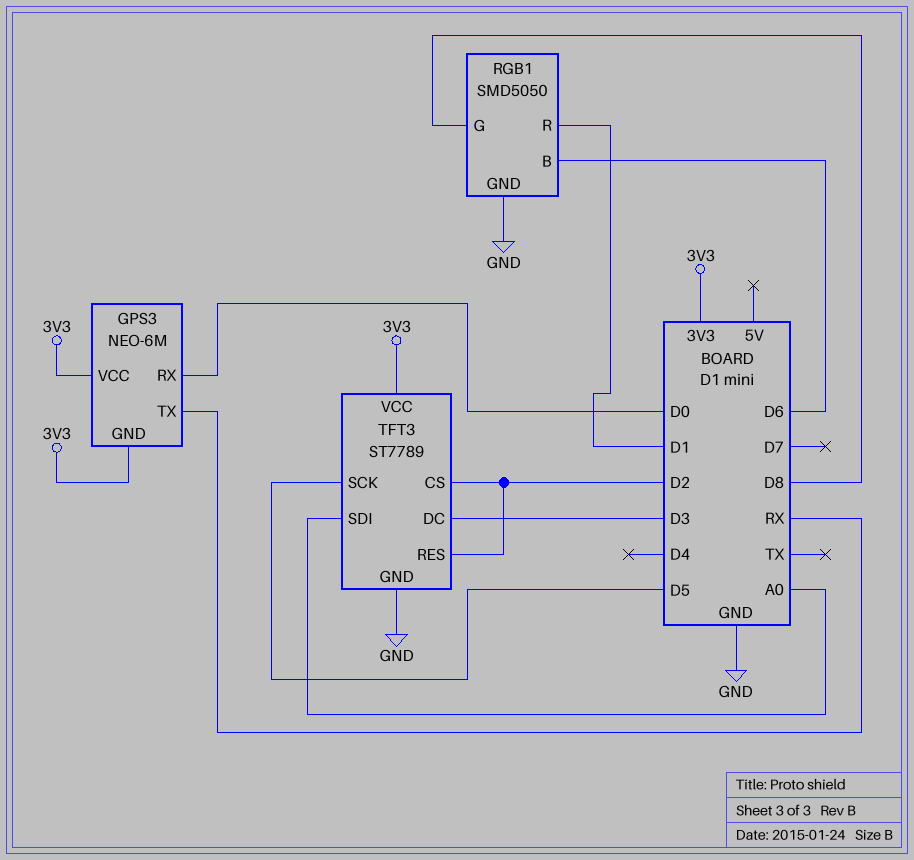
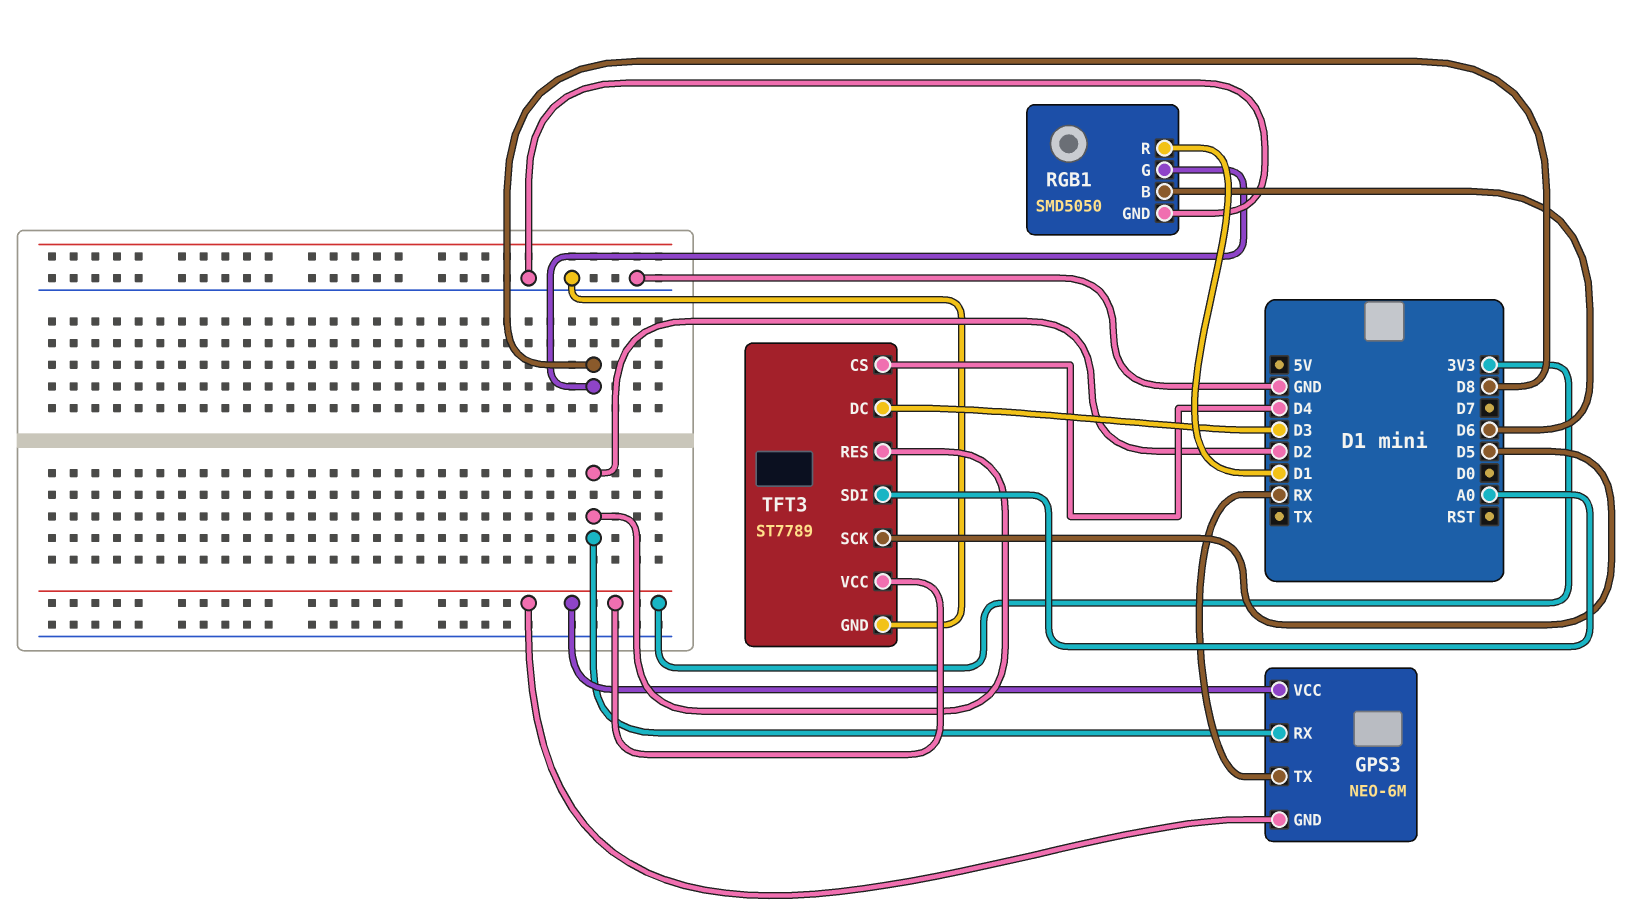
GPS3 pin RX: D0 -> D2
TFT3 pin CS: D2 -> D4

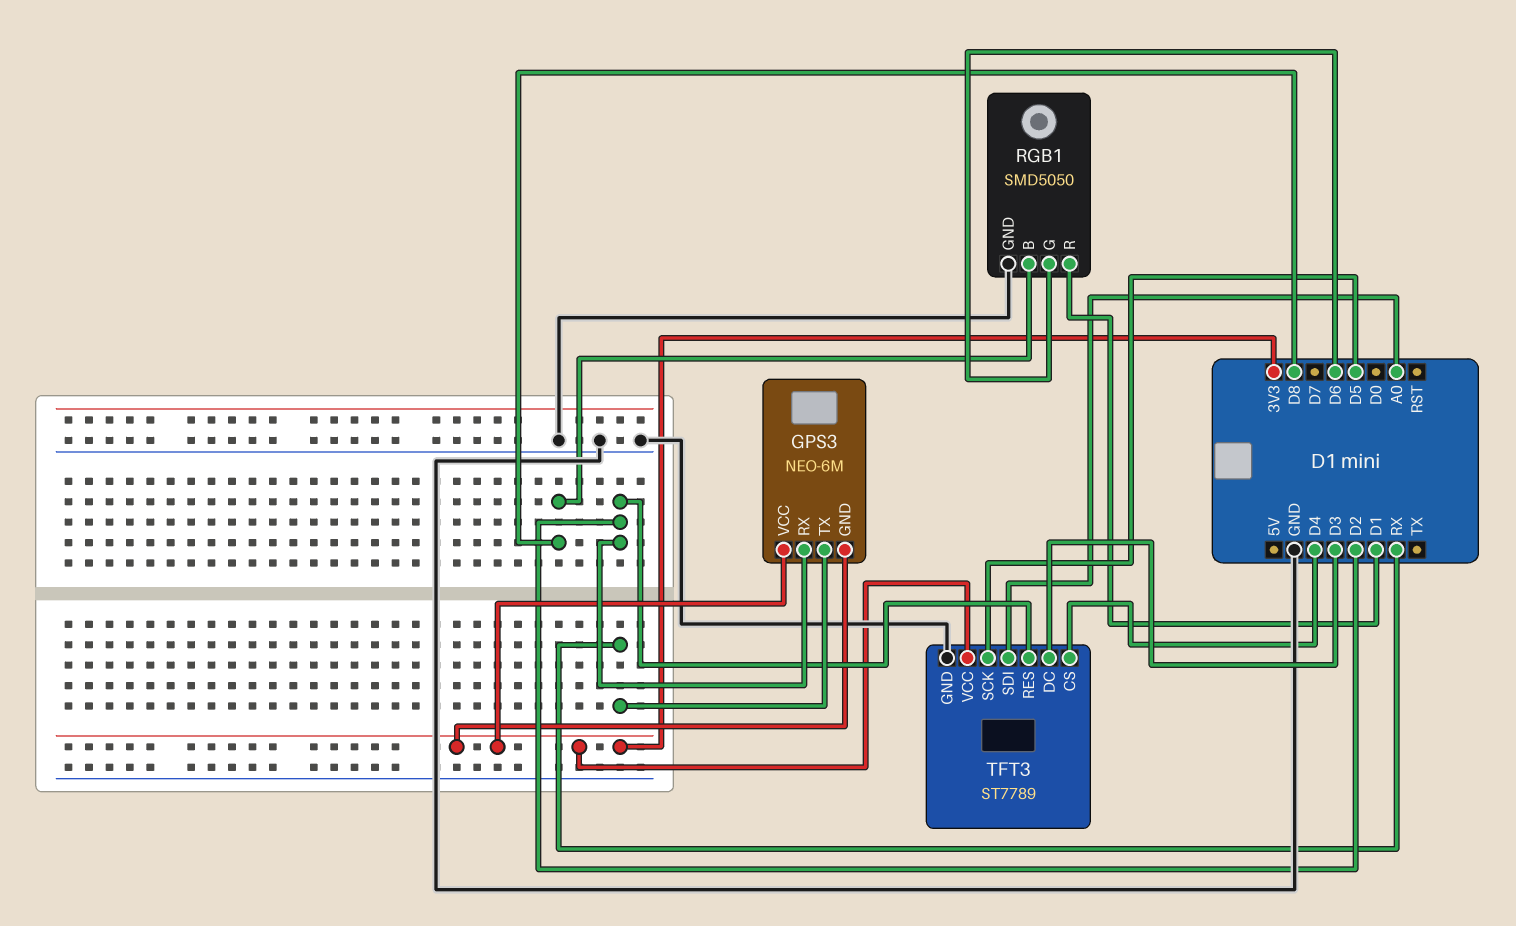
RGB1 pin B: D6 -> D8
RGB1 pin G: D8 -> D6

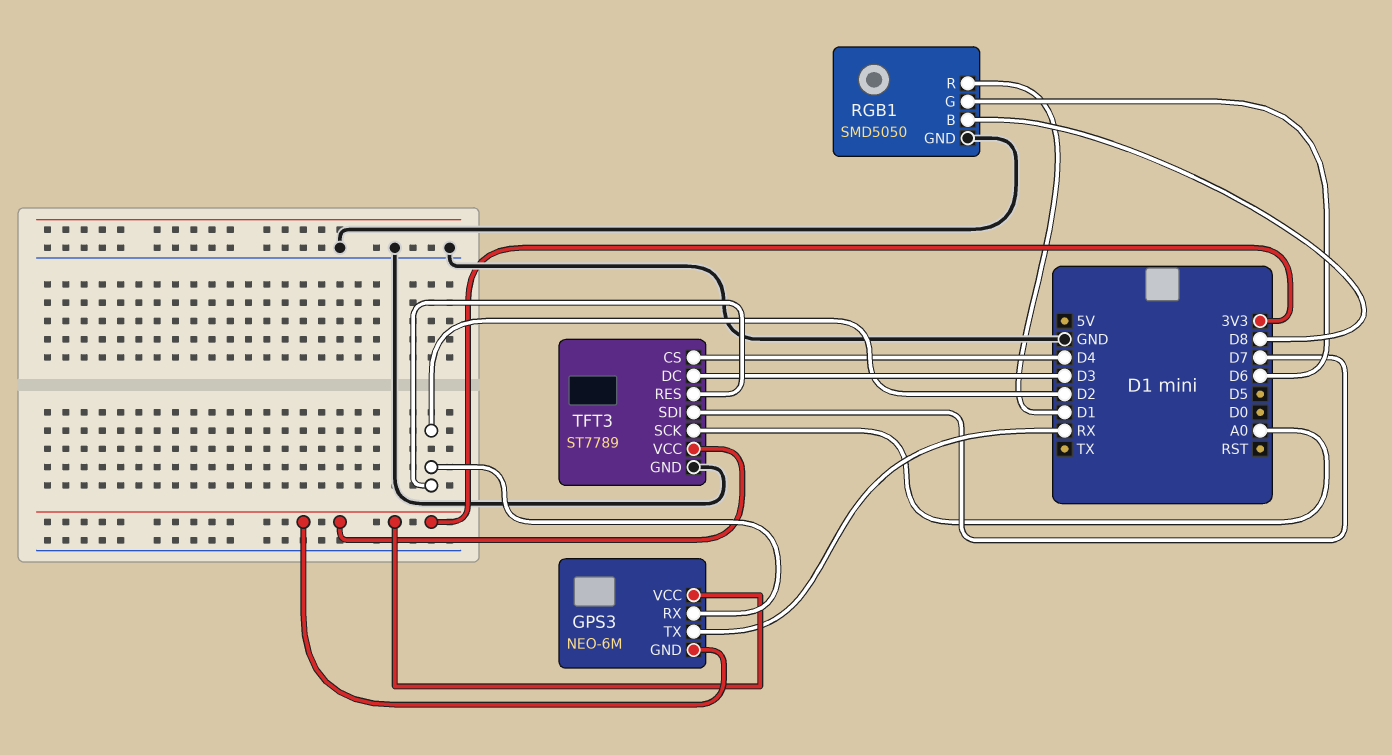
TFT3 pin SCK: D5 -> A0
TFT3 pin SDI: A0 -> D7

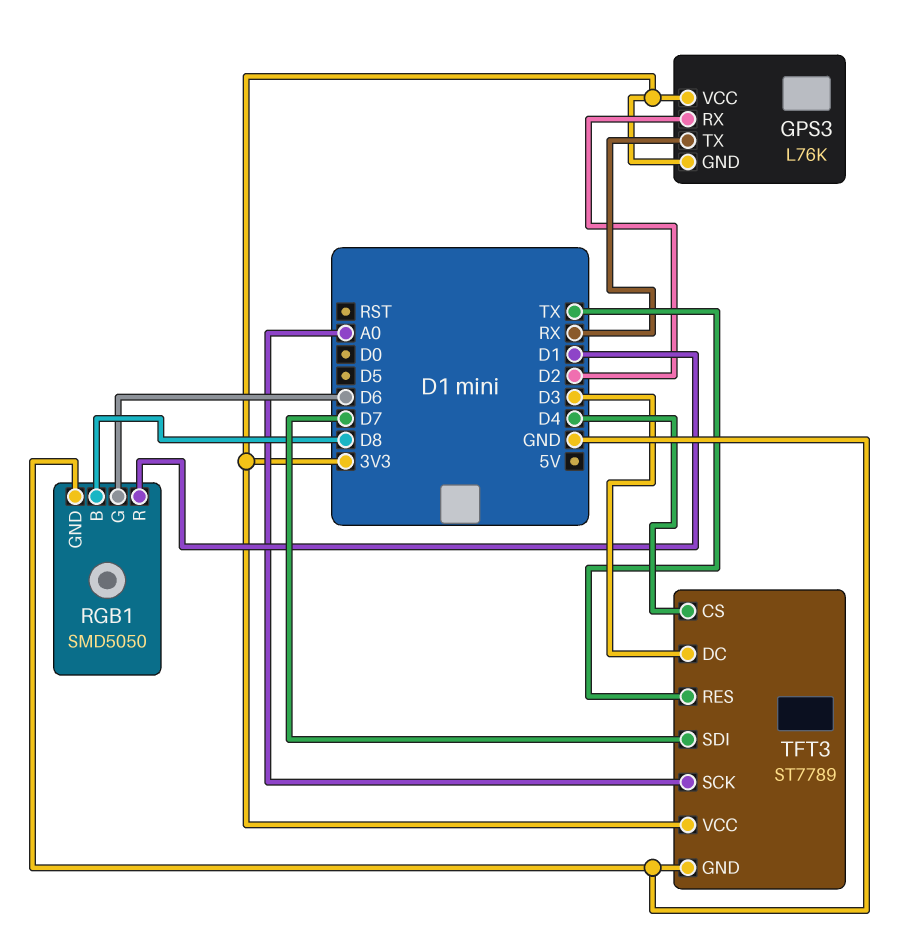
GPS3: NEO-6M -> L76K
TFT3 pin RES: D2 -> TX

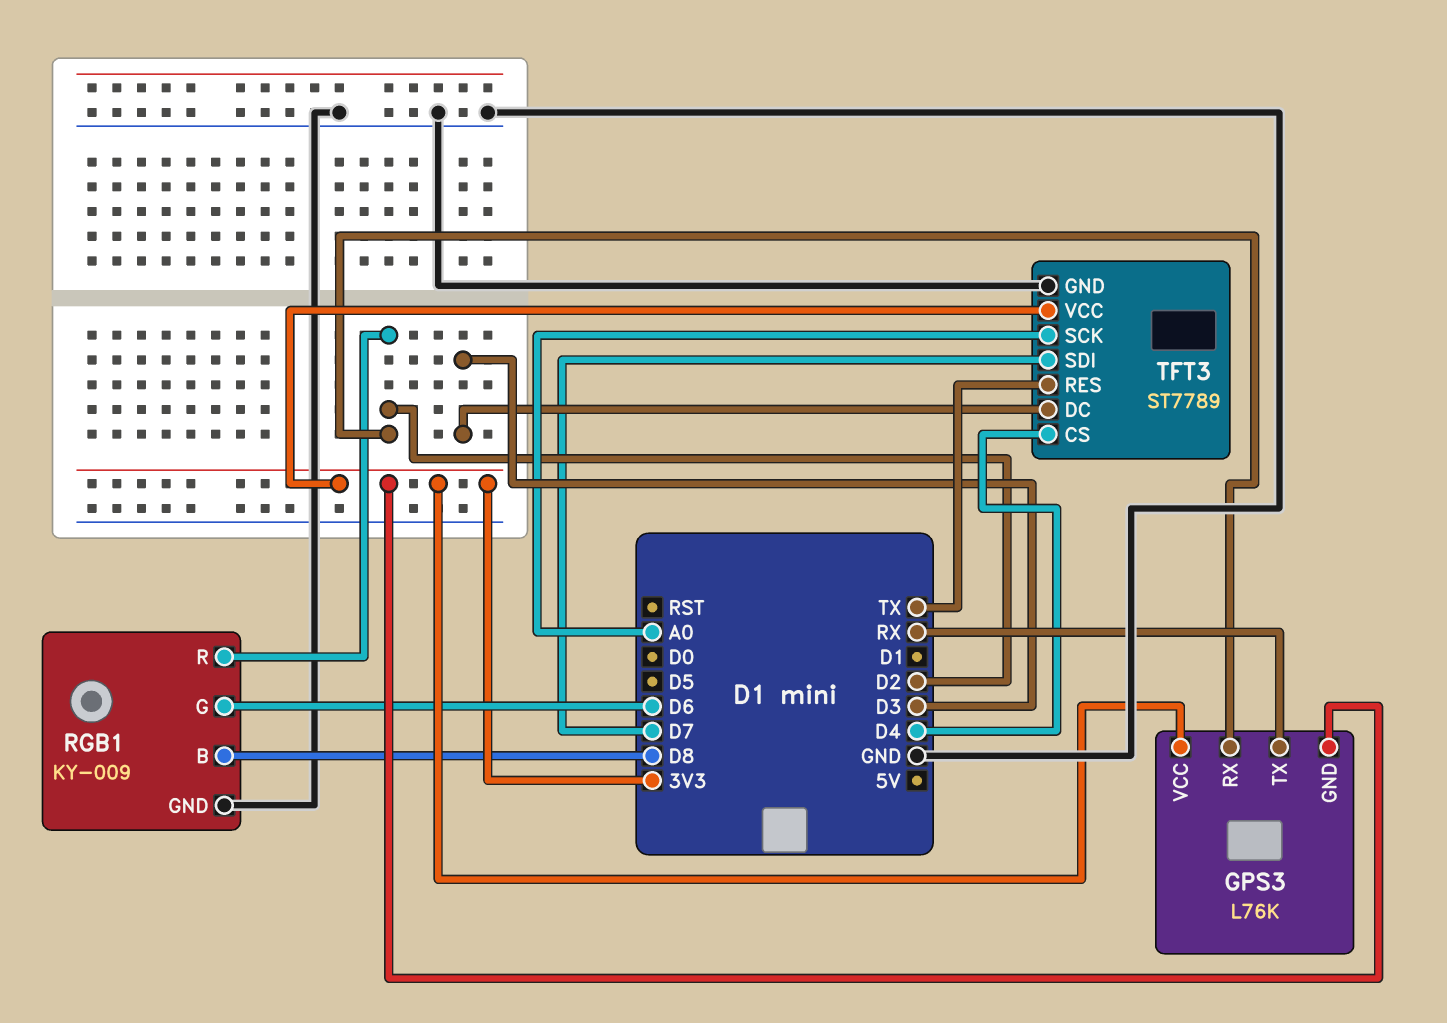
RGB1: SMD5050 -> KY-009
RGB1 pin R: D1 -> D2

